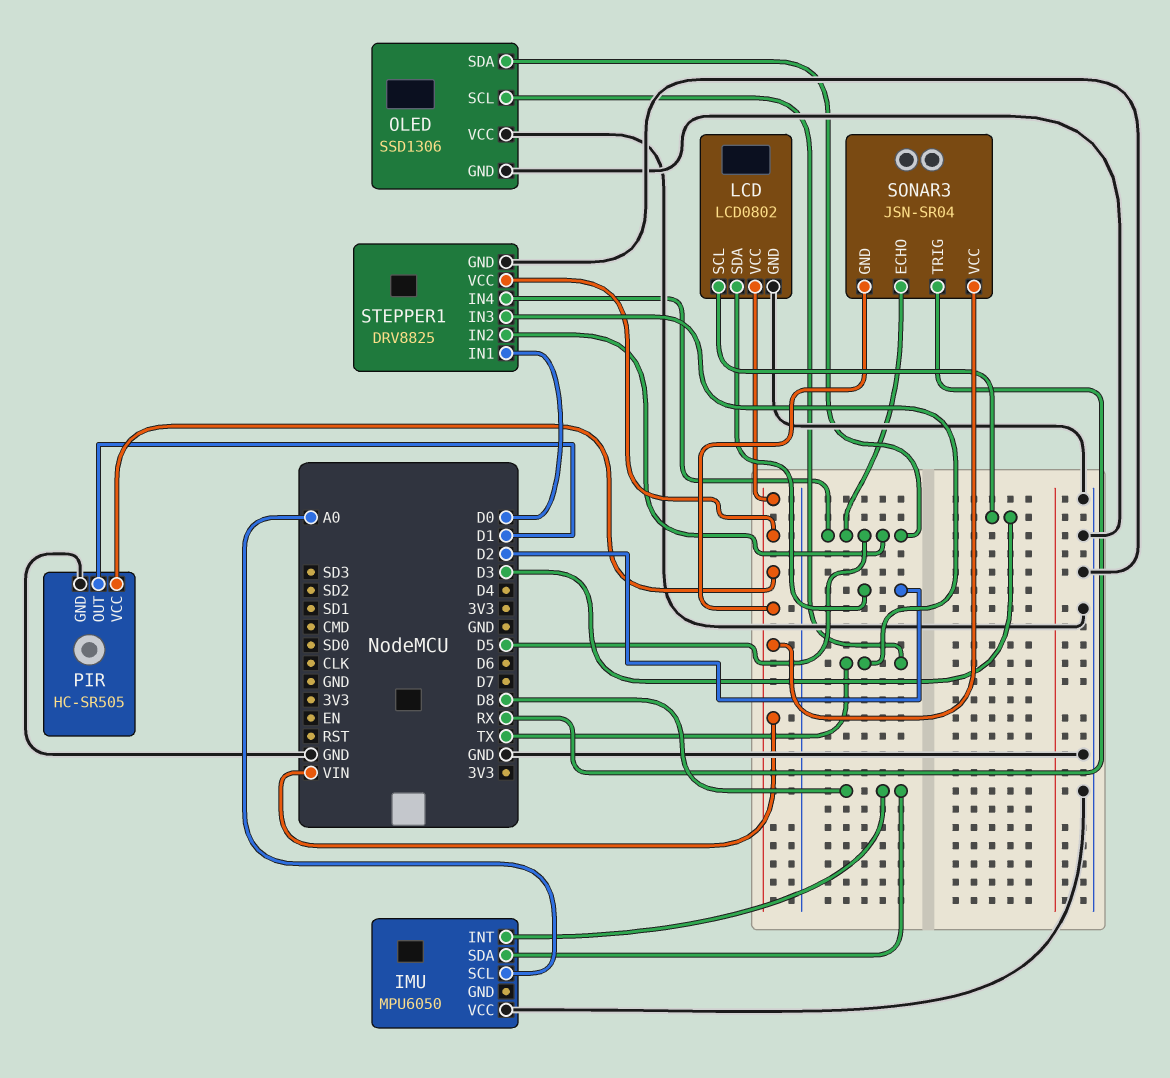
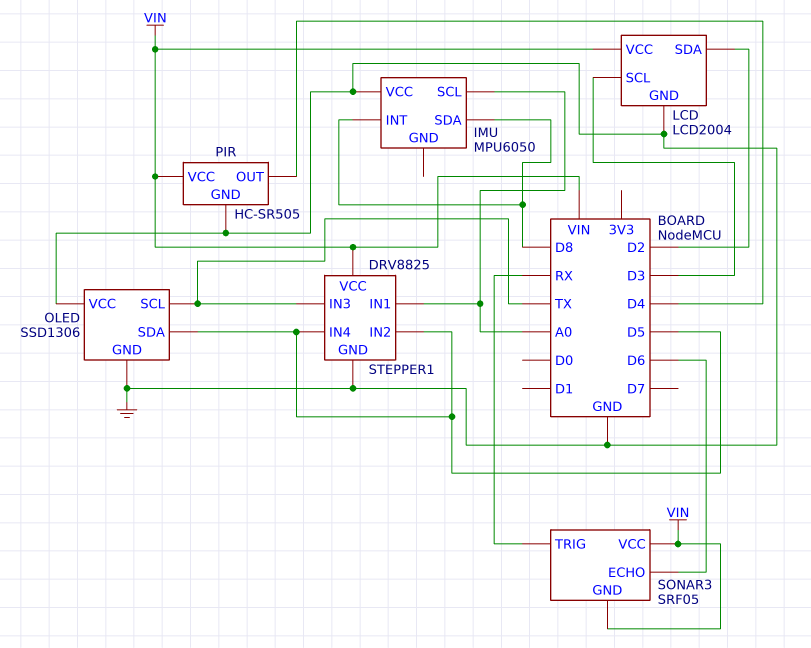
LCD: LCD0802 -> LCD2004
PIR pin OUT: D1 -> D4
SONAR3: JSN-SR04 -> SRF05
SONAR3 pin ECHO: D5 -> D6
STEPPER1 pin IN1: D0 -> A0

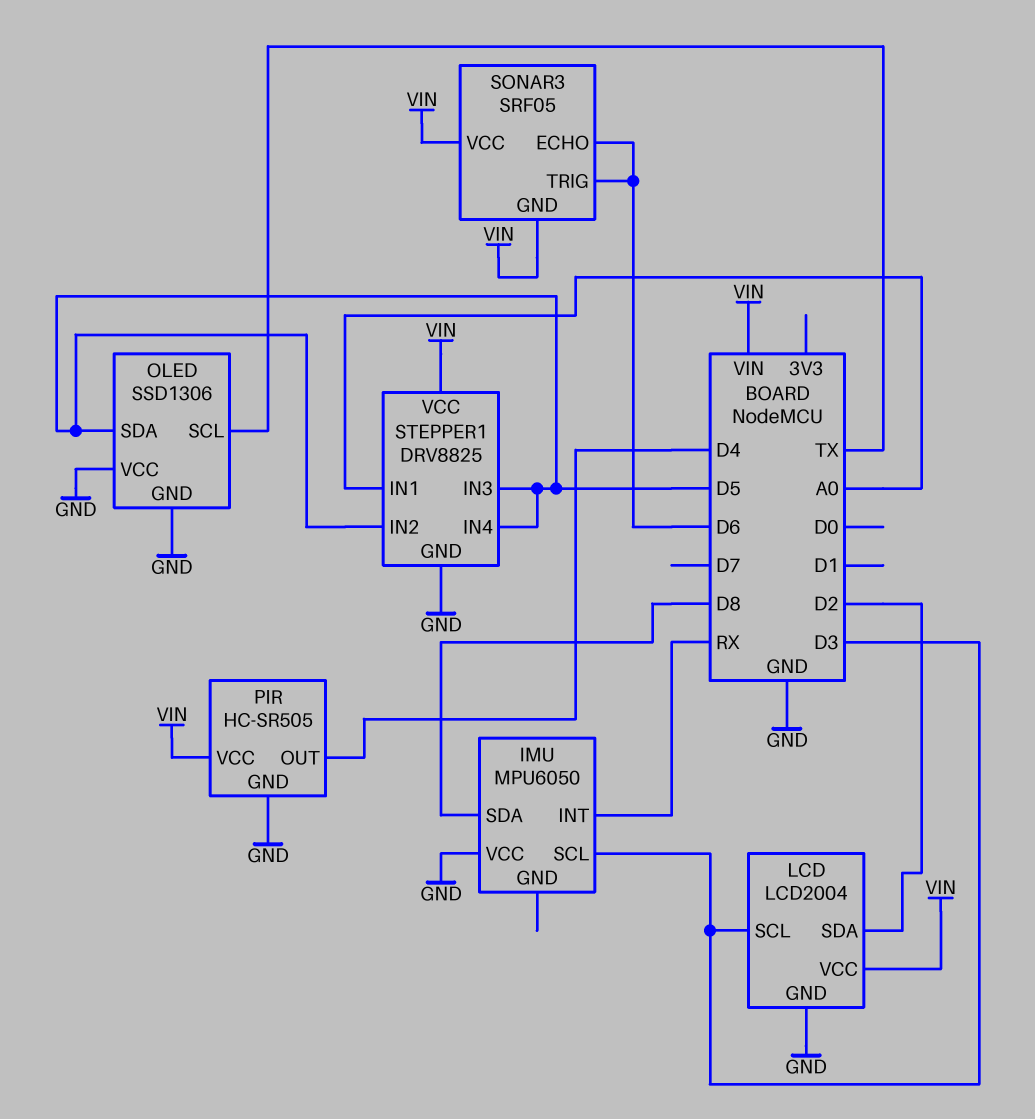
IMU pin INT: D8 -> RX
IMU pin SCL: A0 -> D3
SONAR3 pin TRIG: RX -> D6
STEPPER1 pin IN3: TX -> D5

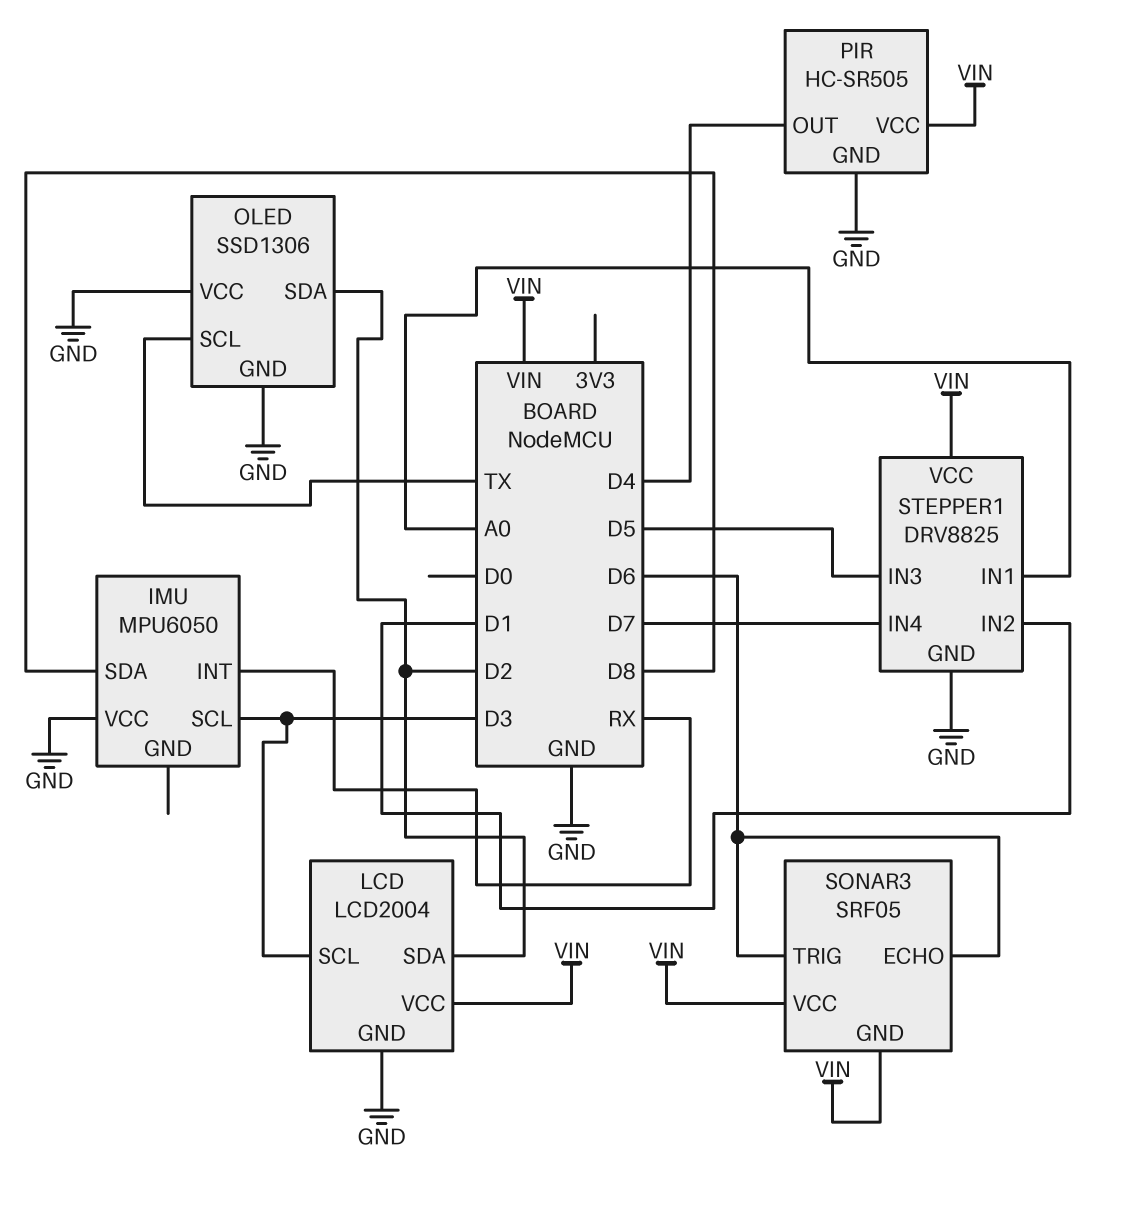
OLED pin SDA: D5 -> D2
STEPPER1 pin IN2: D5 -> D1
STEPPER1 pin IN4: D5 -> D7

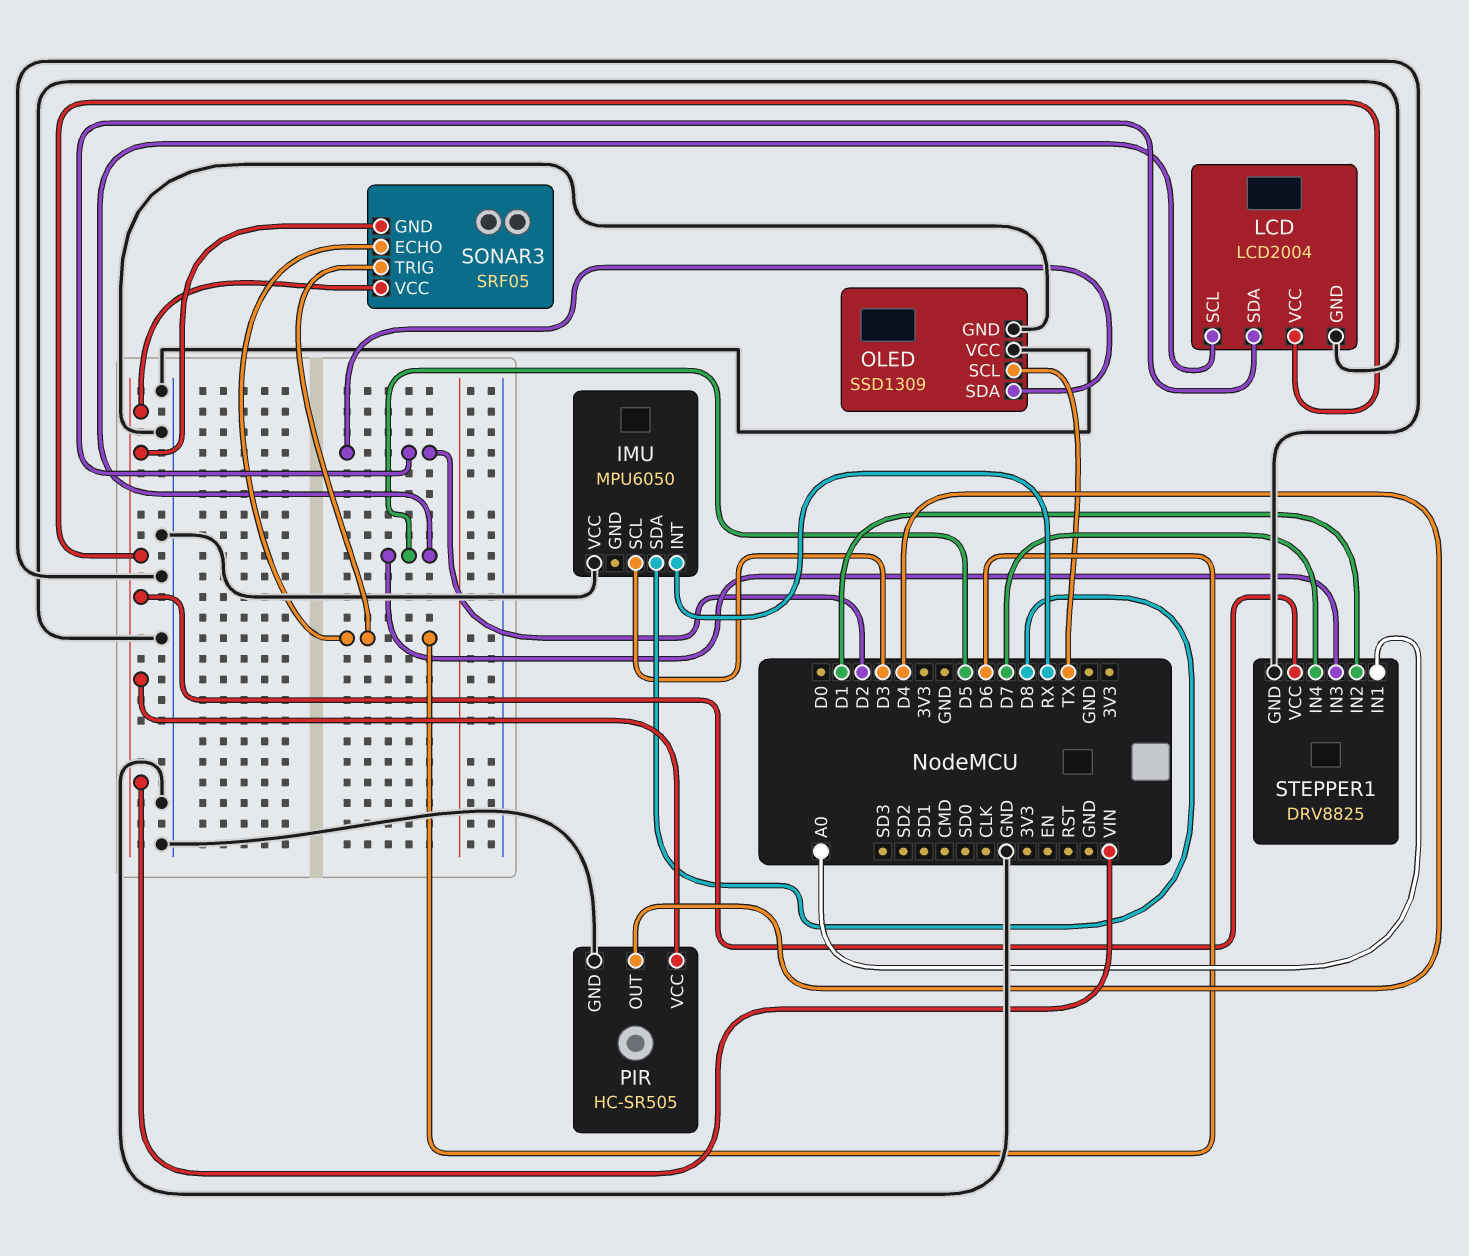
LCD pin SCL: D3 -> D5
OLED: SSD1306 -> SSD1309

